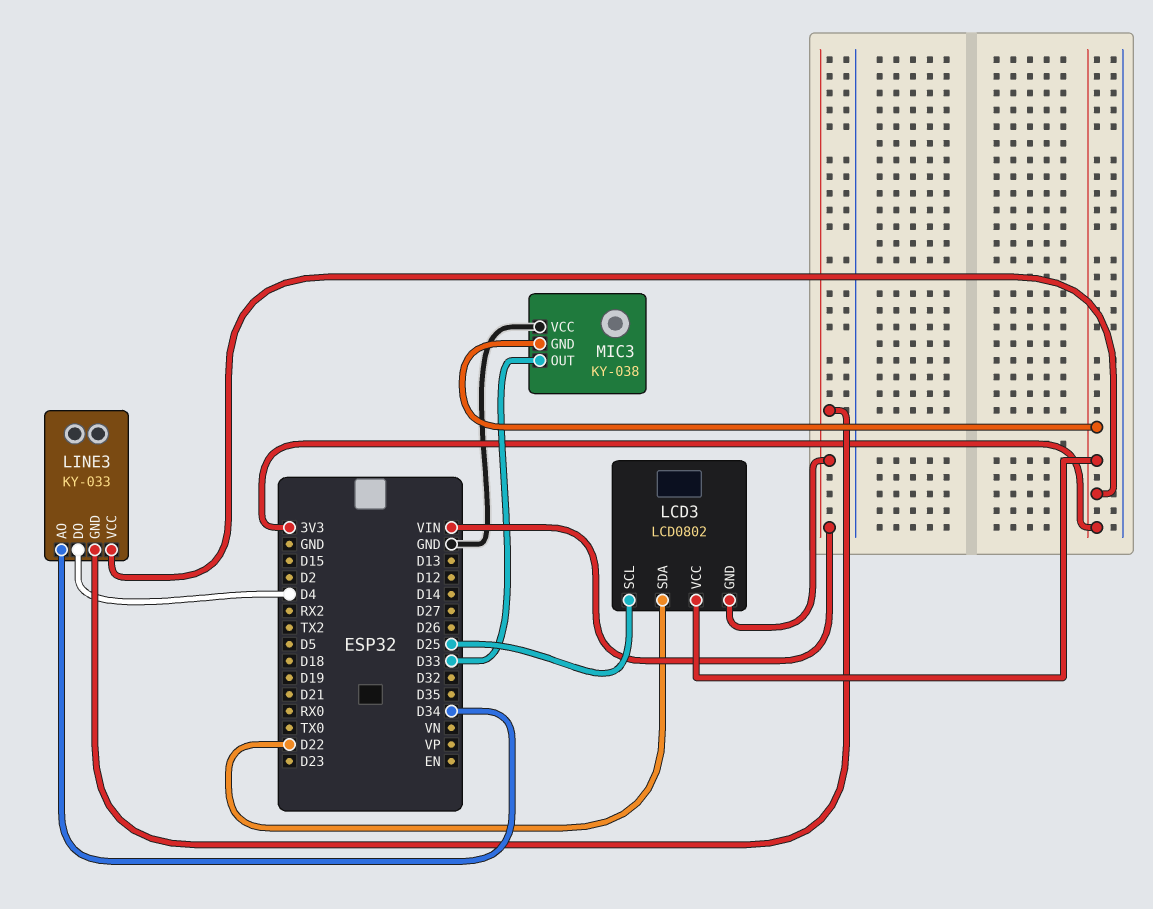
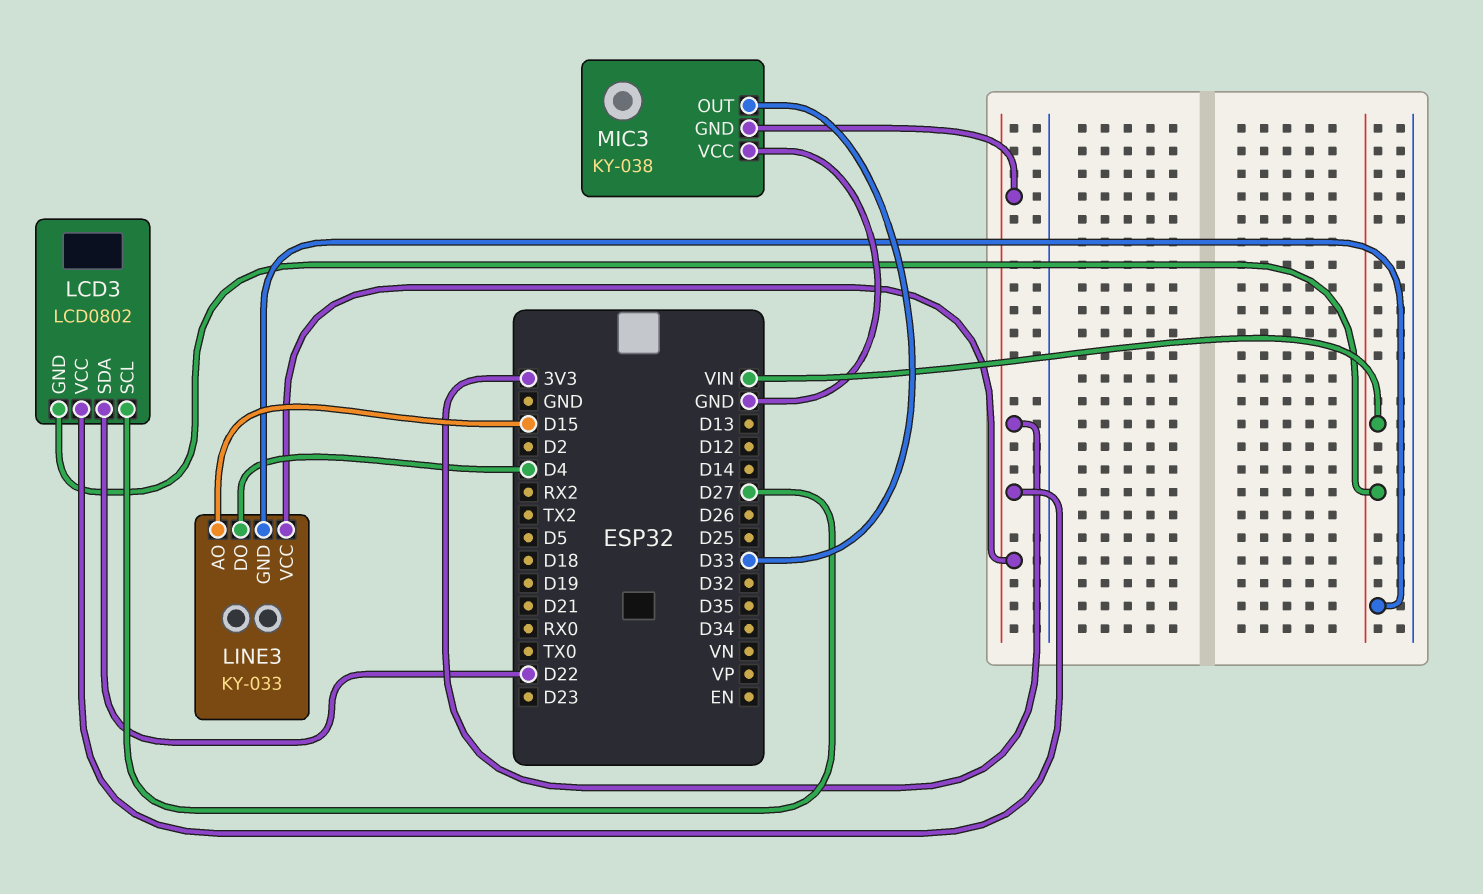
LCD3 pin SCL: D25 -> D27
LINE3 pin AO: D34 -> D15

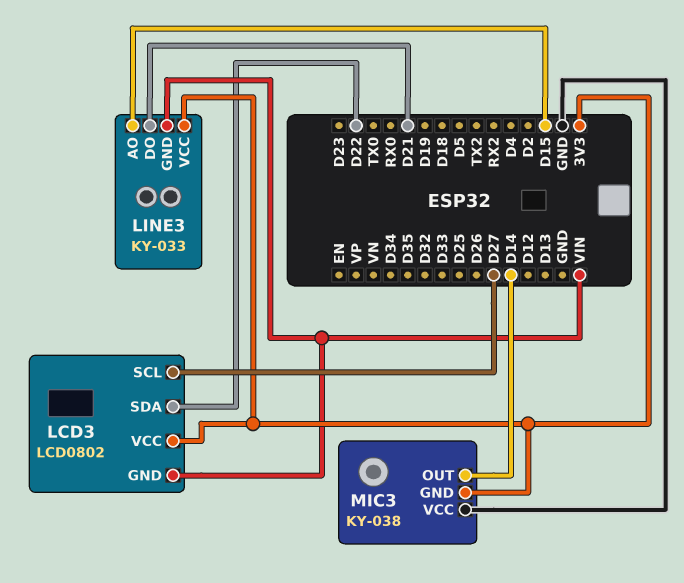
LINE3 pin DO: D4 -> D21
MIC3 pin OUT: D33 -> D14

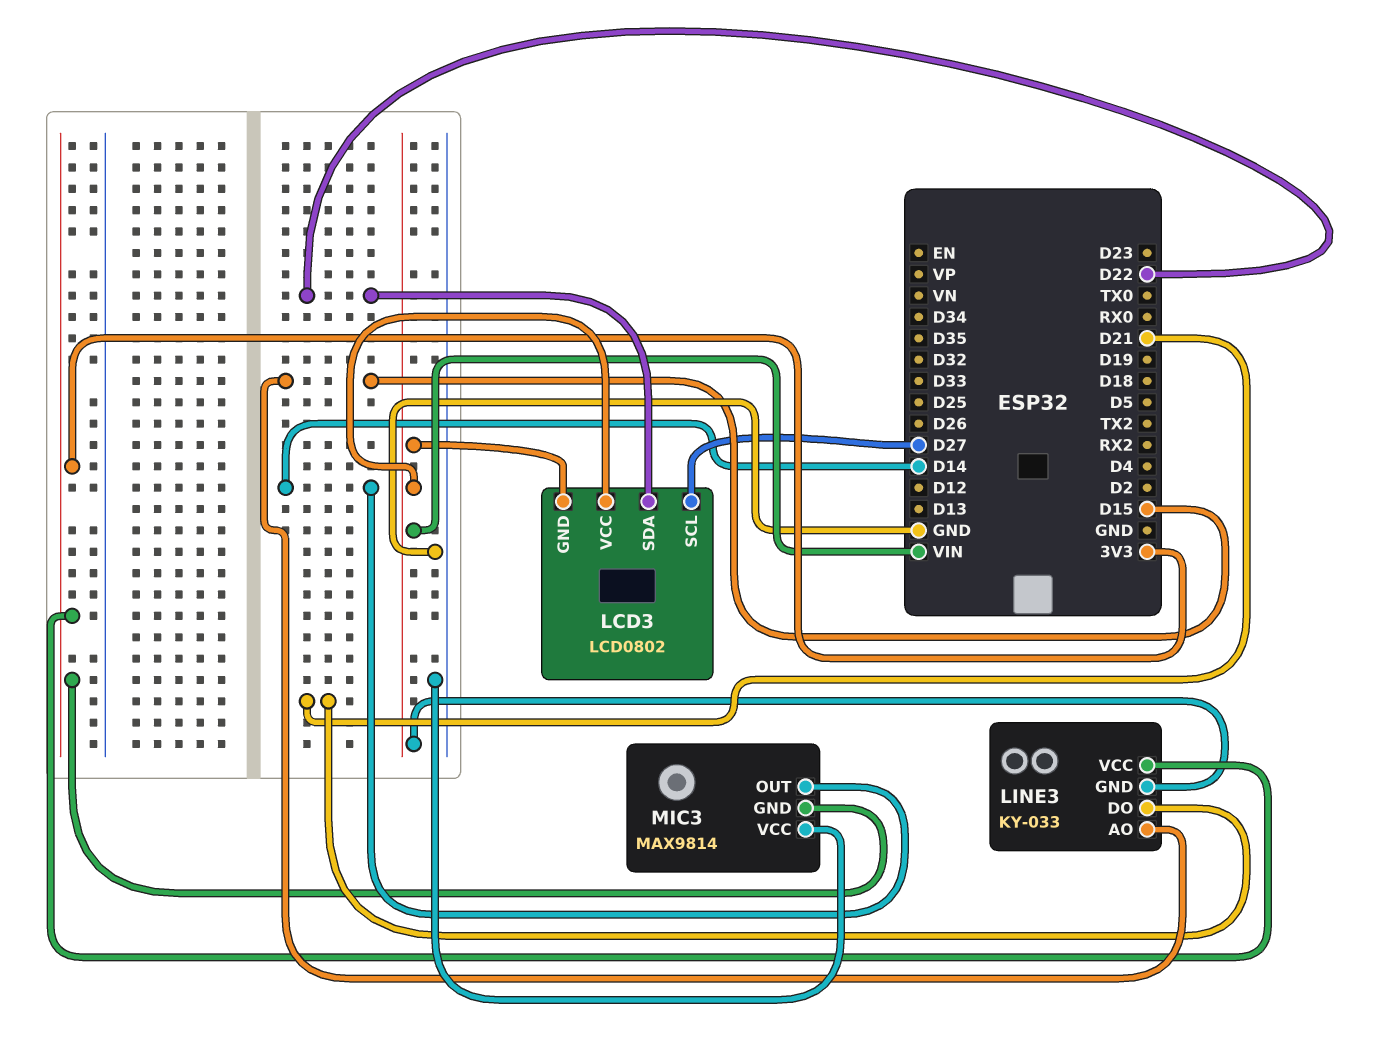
LCD3 pin VCC: 3V3 -> VIN
MIC3: KY-038 -> MAX9814

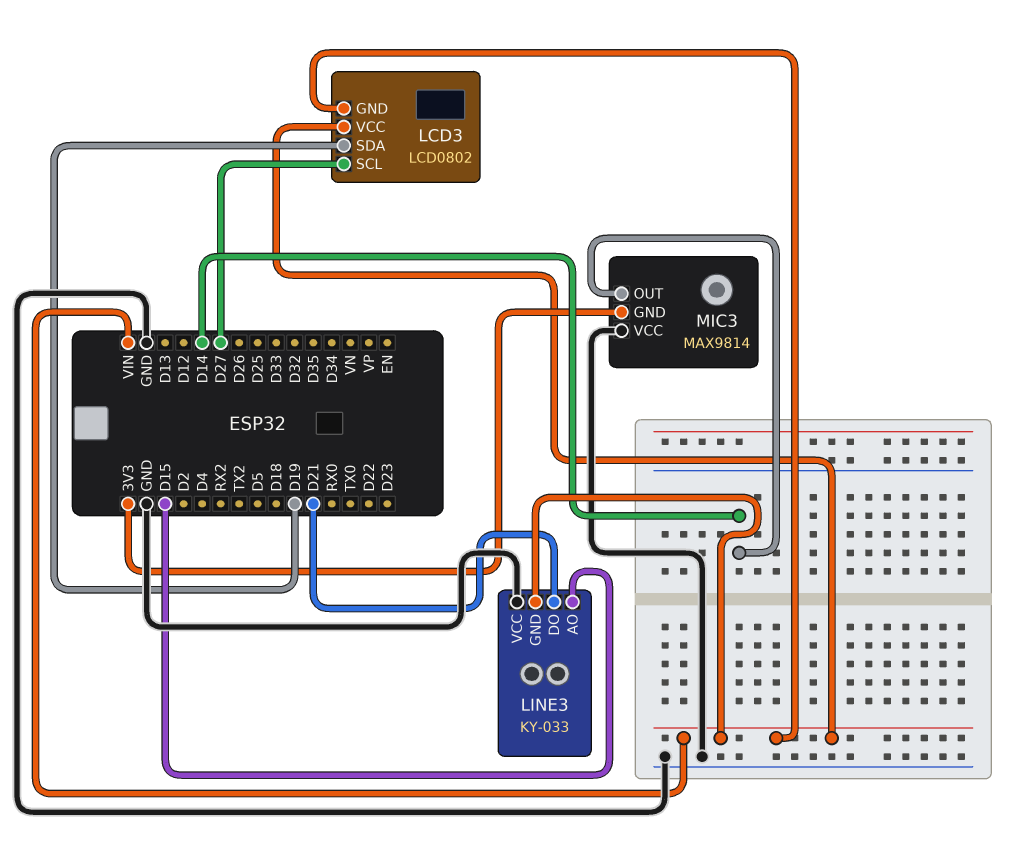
LCD3 pin SDA: D22 -> D19
LINE3 pin VCC: 3V3 -> GND

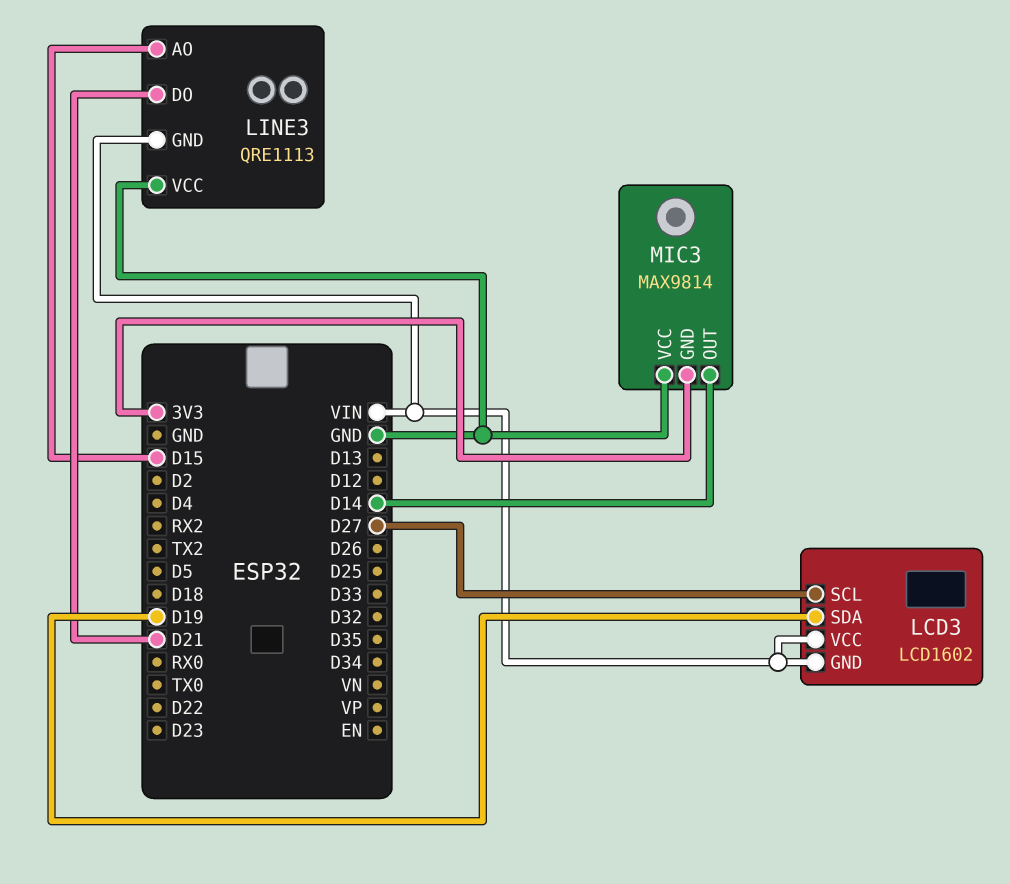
LCD3: LCD0802 -> LCD1602
LINE3: KY-033 -> QRE1113

